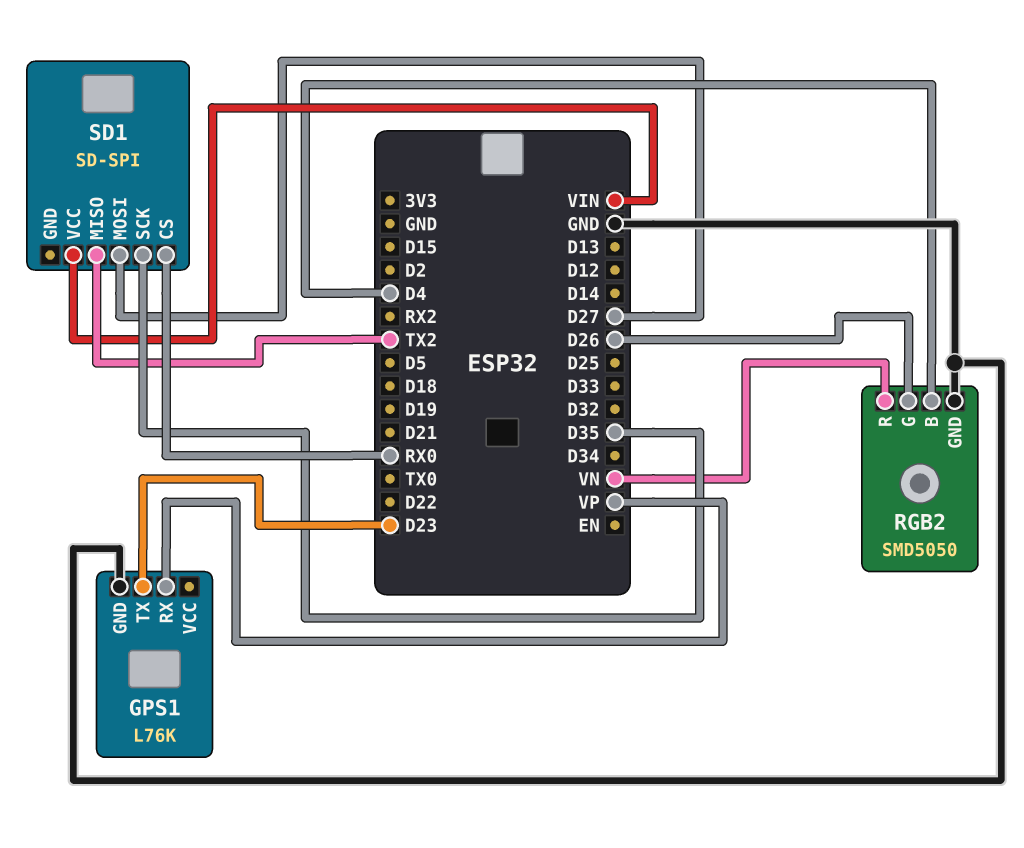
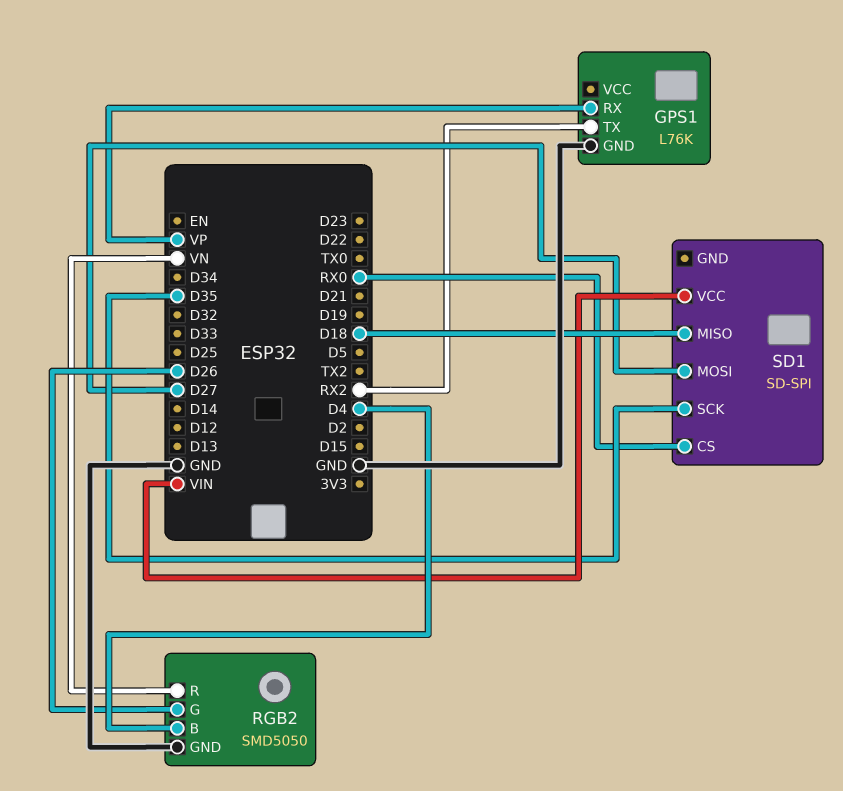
GPS1 pin TX: D23 -> RX2
SD1 pin MISO: TX2 -> D18

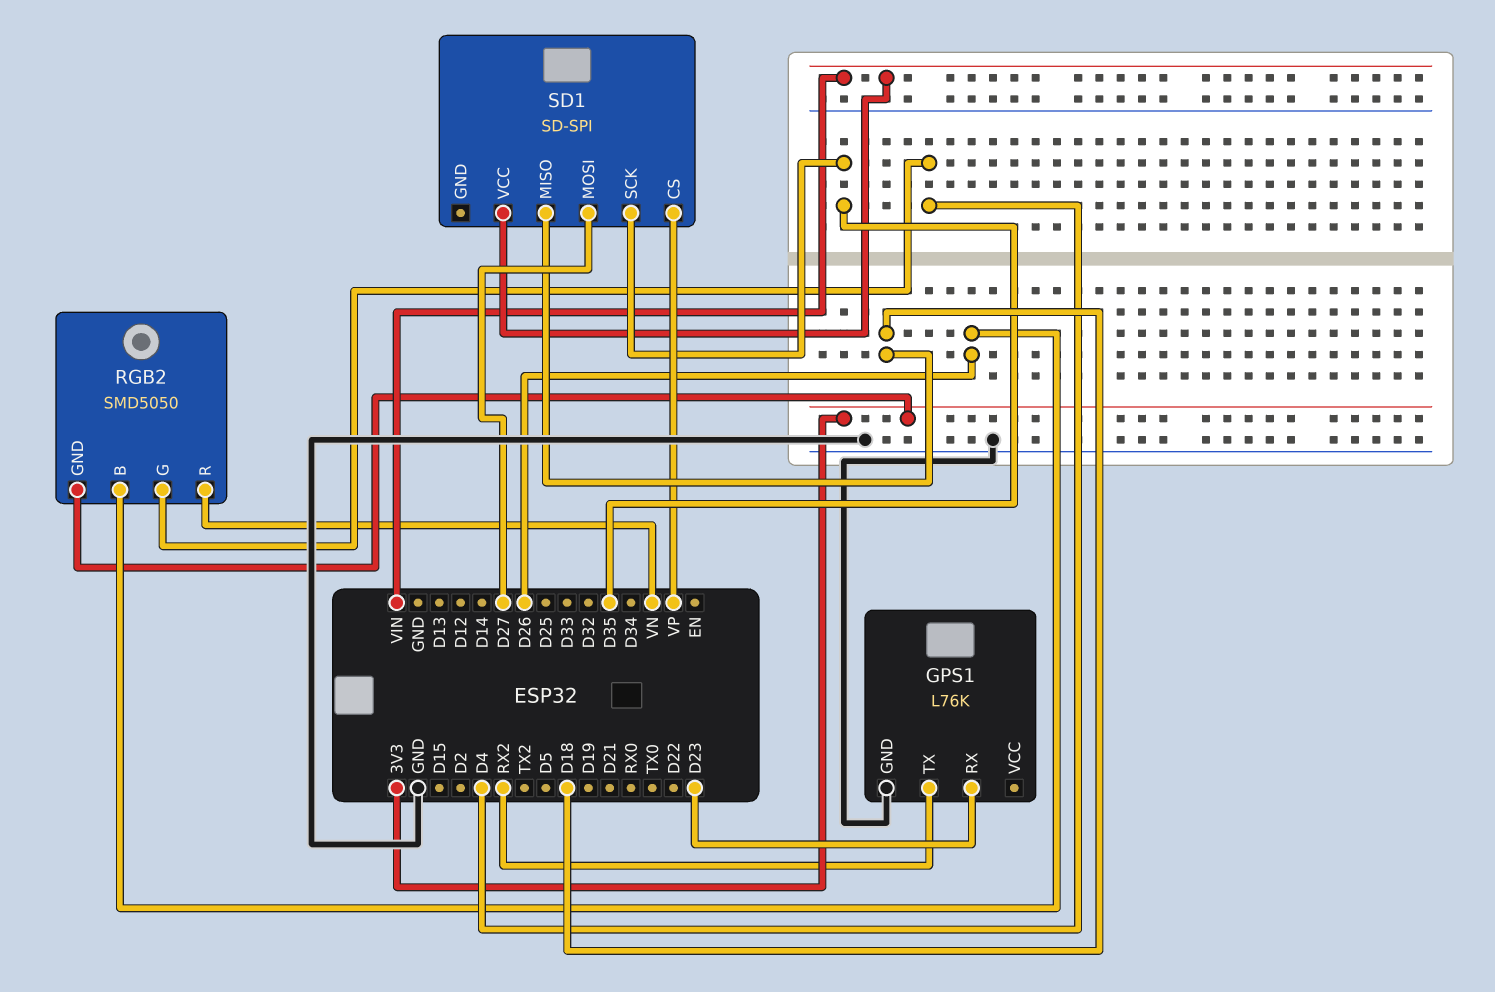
GPS1 pin RX: VP -> D23
RGB2 pin B: D4 -> D26
RGB2 pin G: D26 -> D4
RGB2 pin GND: GND -> 3V3
SD1 pin CS: RX0 -> VP

